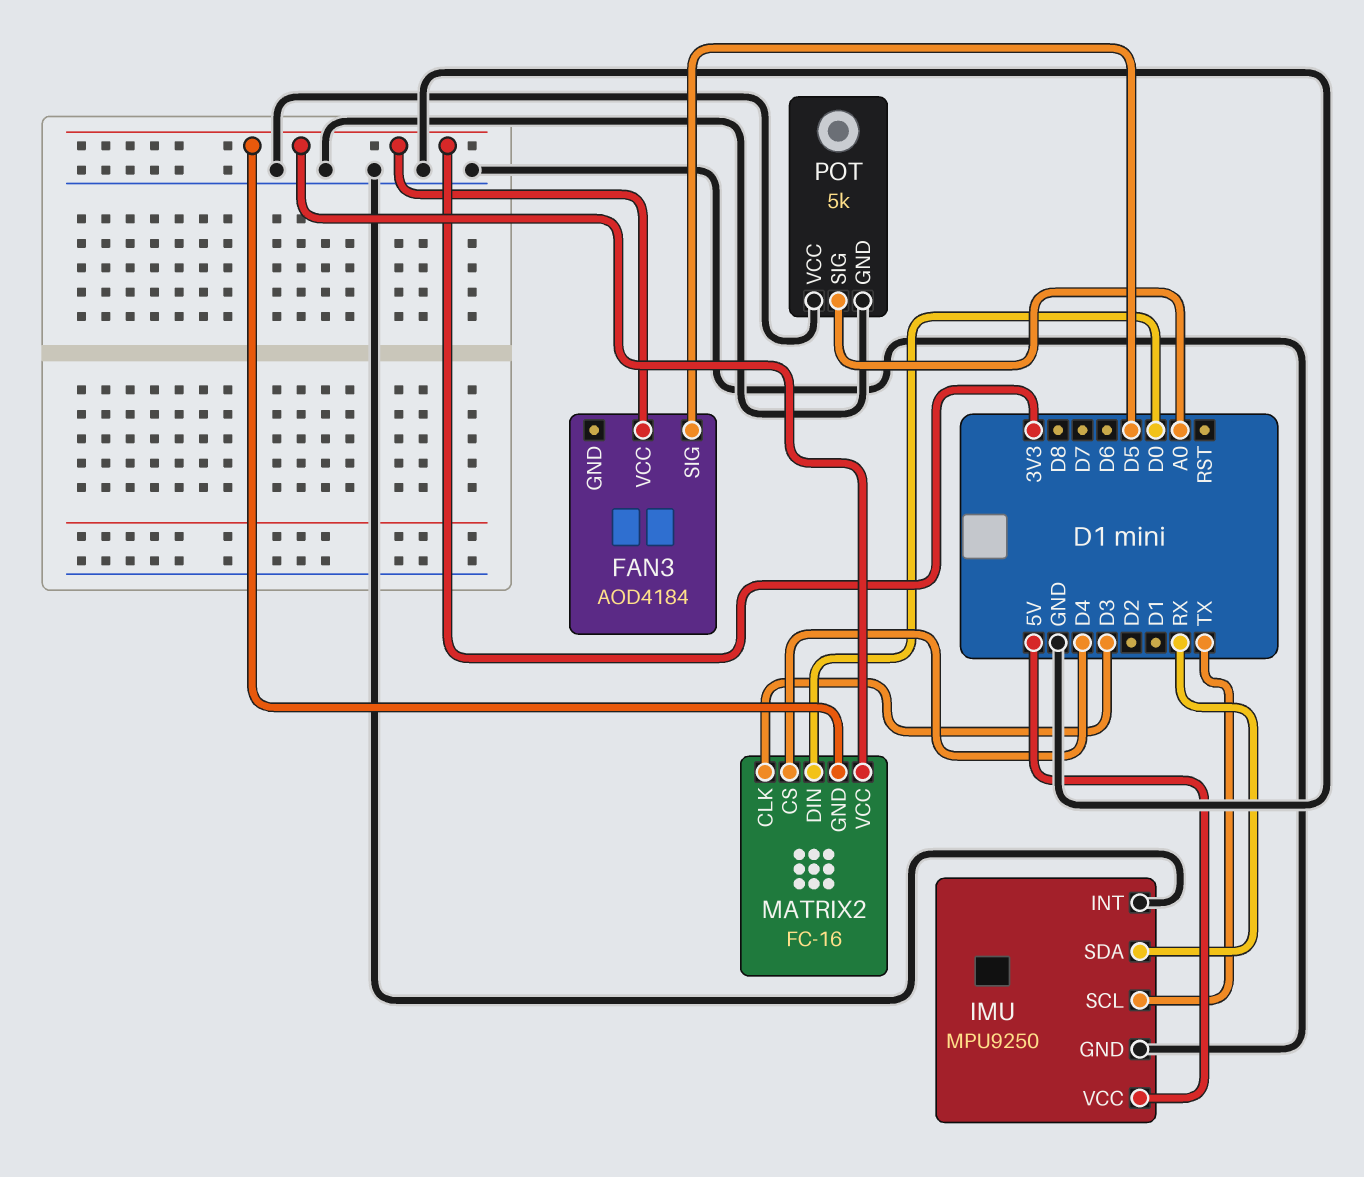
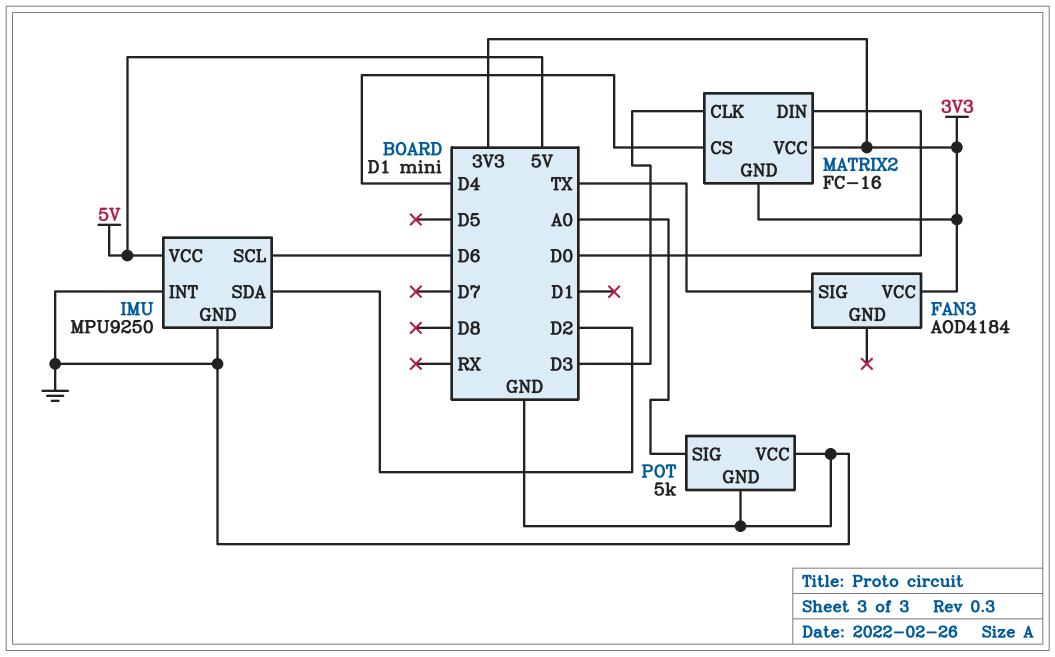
FAN3 pin SIG: D5 -> TX
IMU pin SCL: TX -> D6
IMU pin SDA: RX -> D2

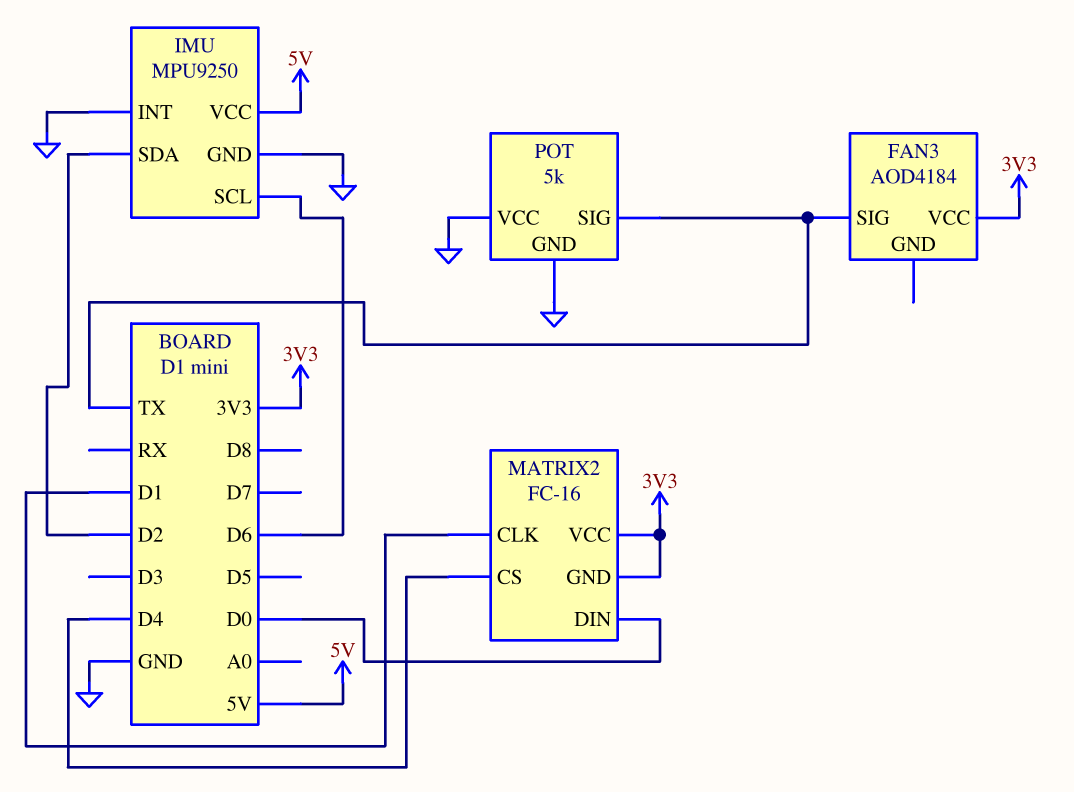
MATRIX2 pin CLK: D3 -> D1
POT pin SIG: A0 -> TX

